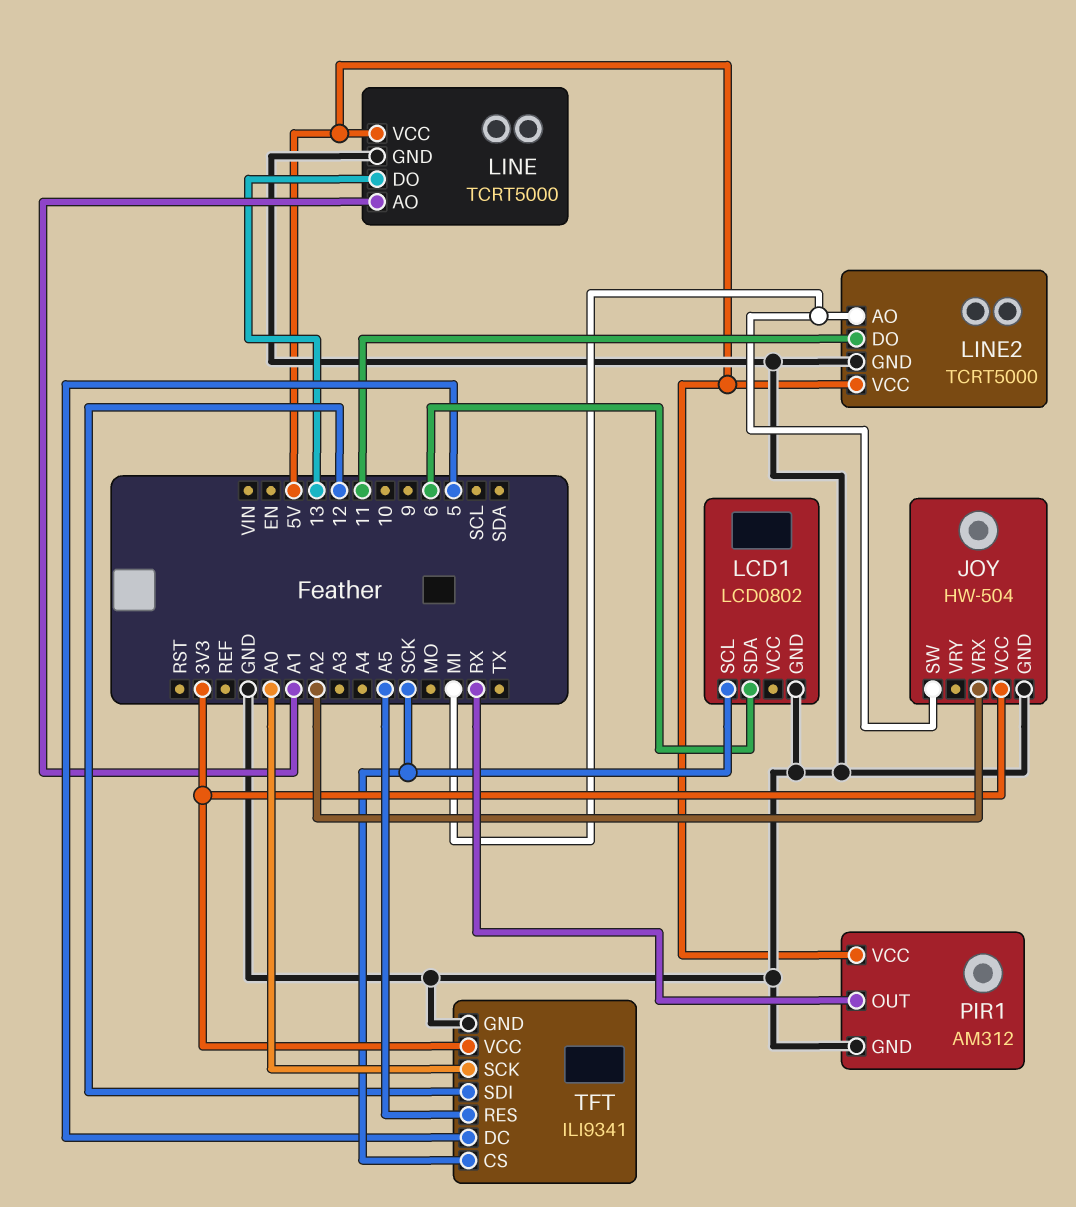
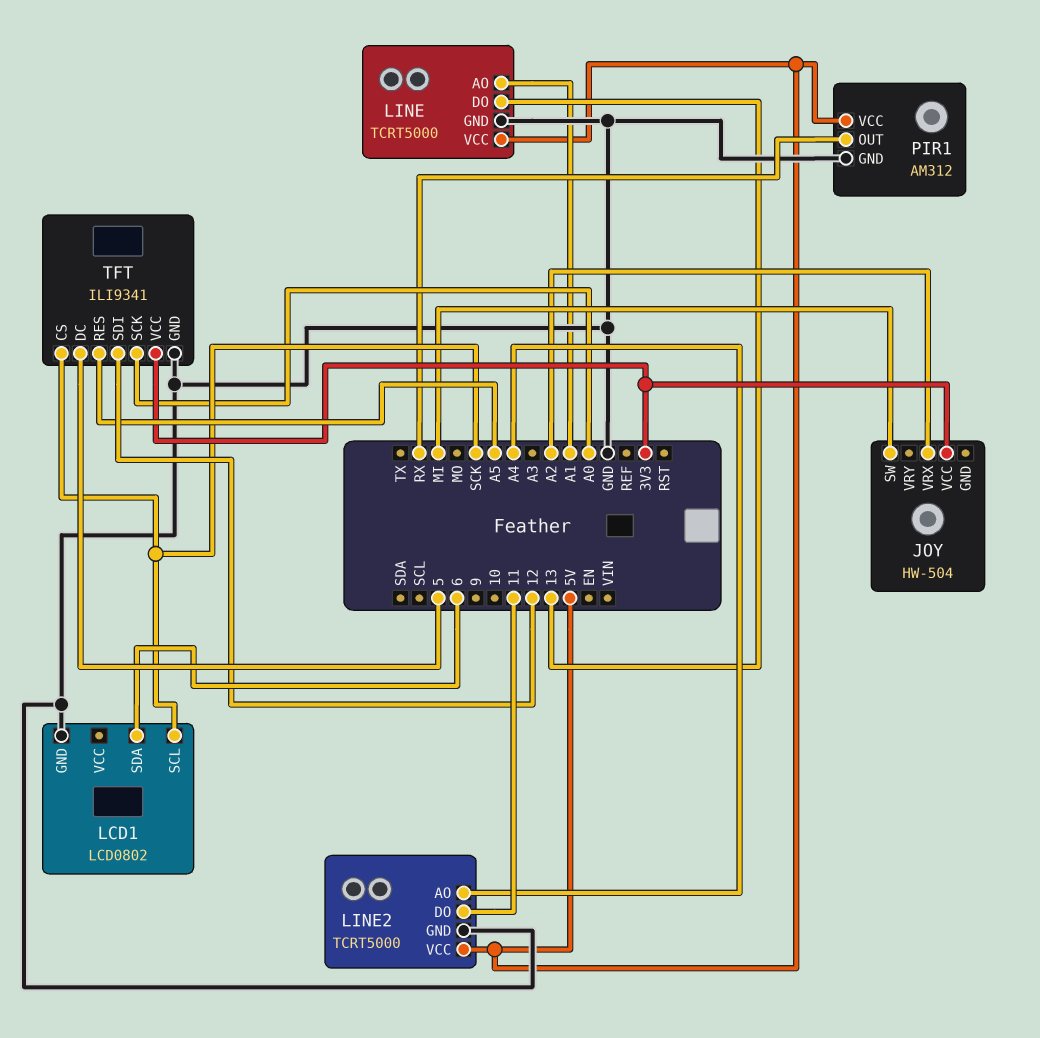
JOY pin GND: GND -> none
LINE2 pin AO: MI -> A4

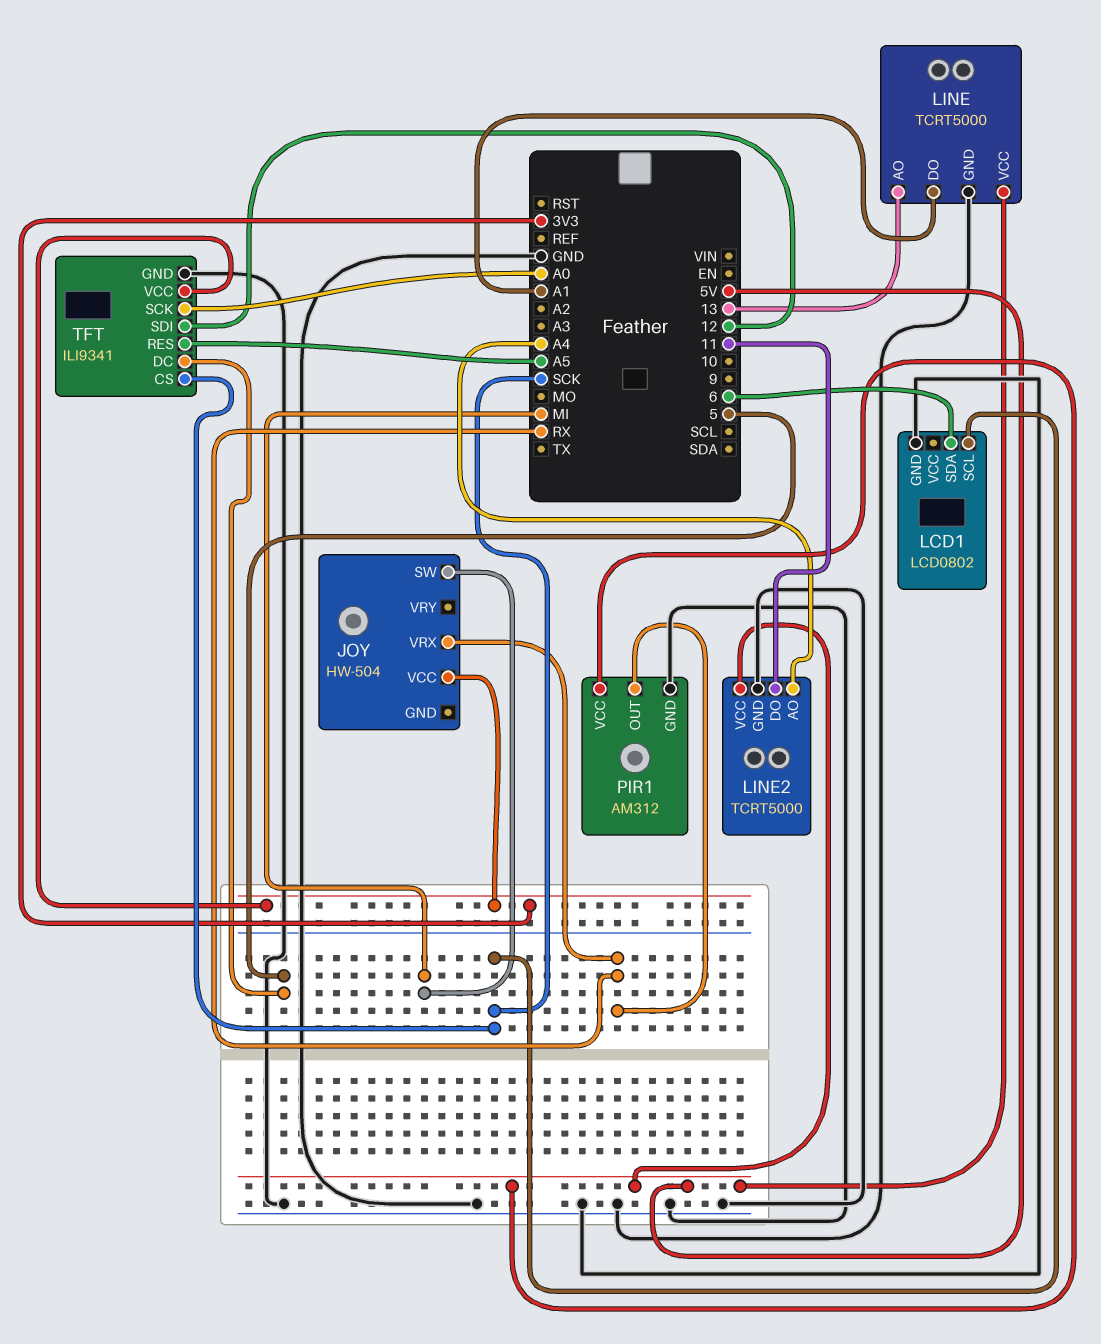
JOY pin VRX: A2 -> RX
LINE pin AO: A1 -> 13
LINE pin DO: 13 -> A1

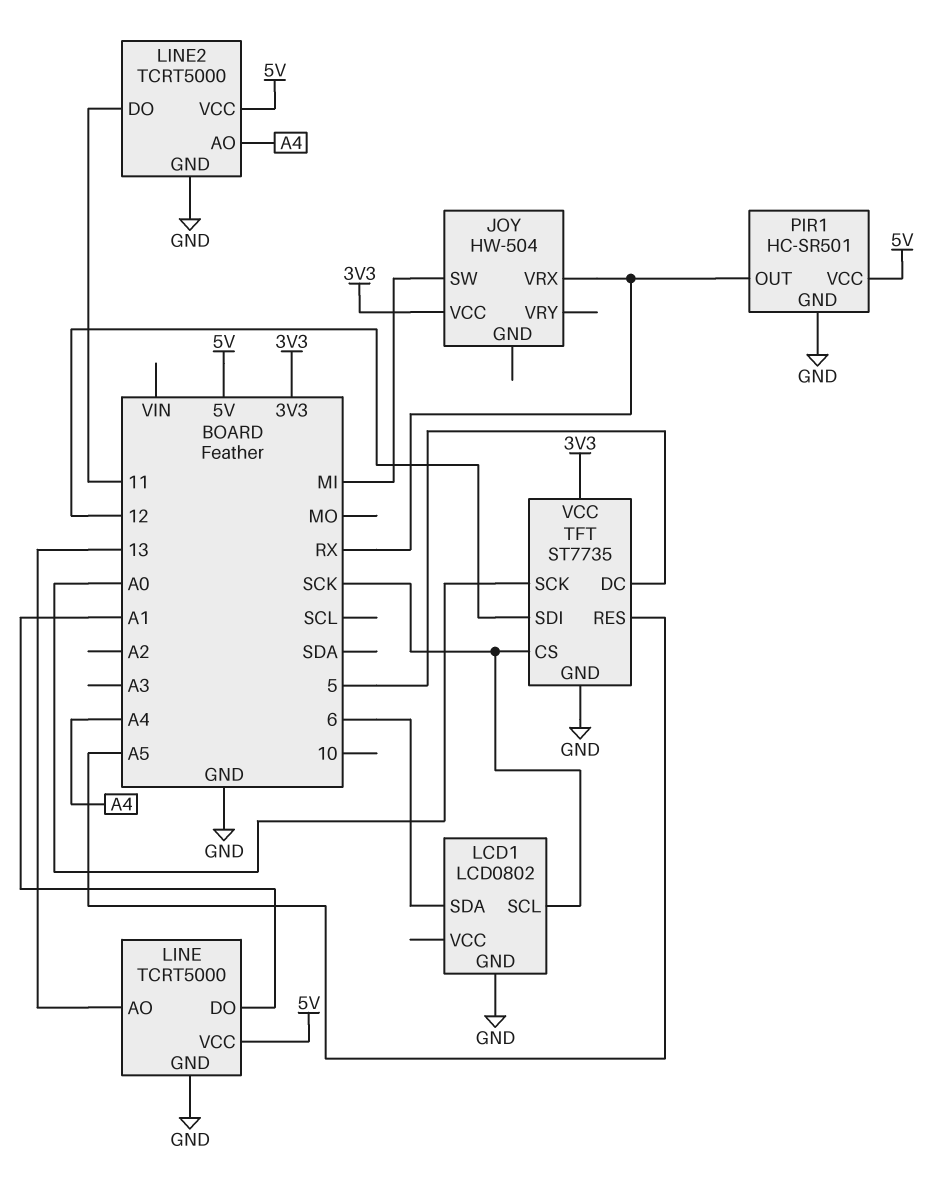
PIR1: AM312 -> HC-SR501
TFT: ILI9341 -> ST7735

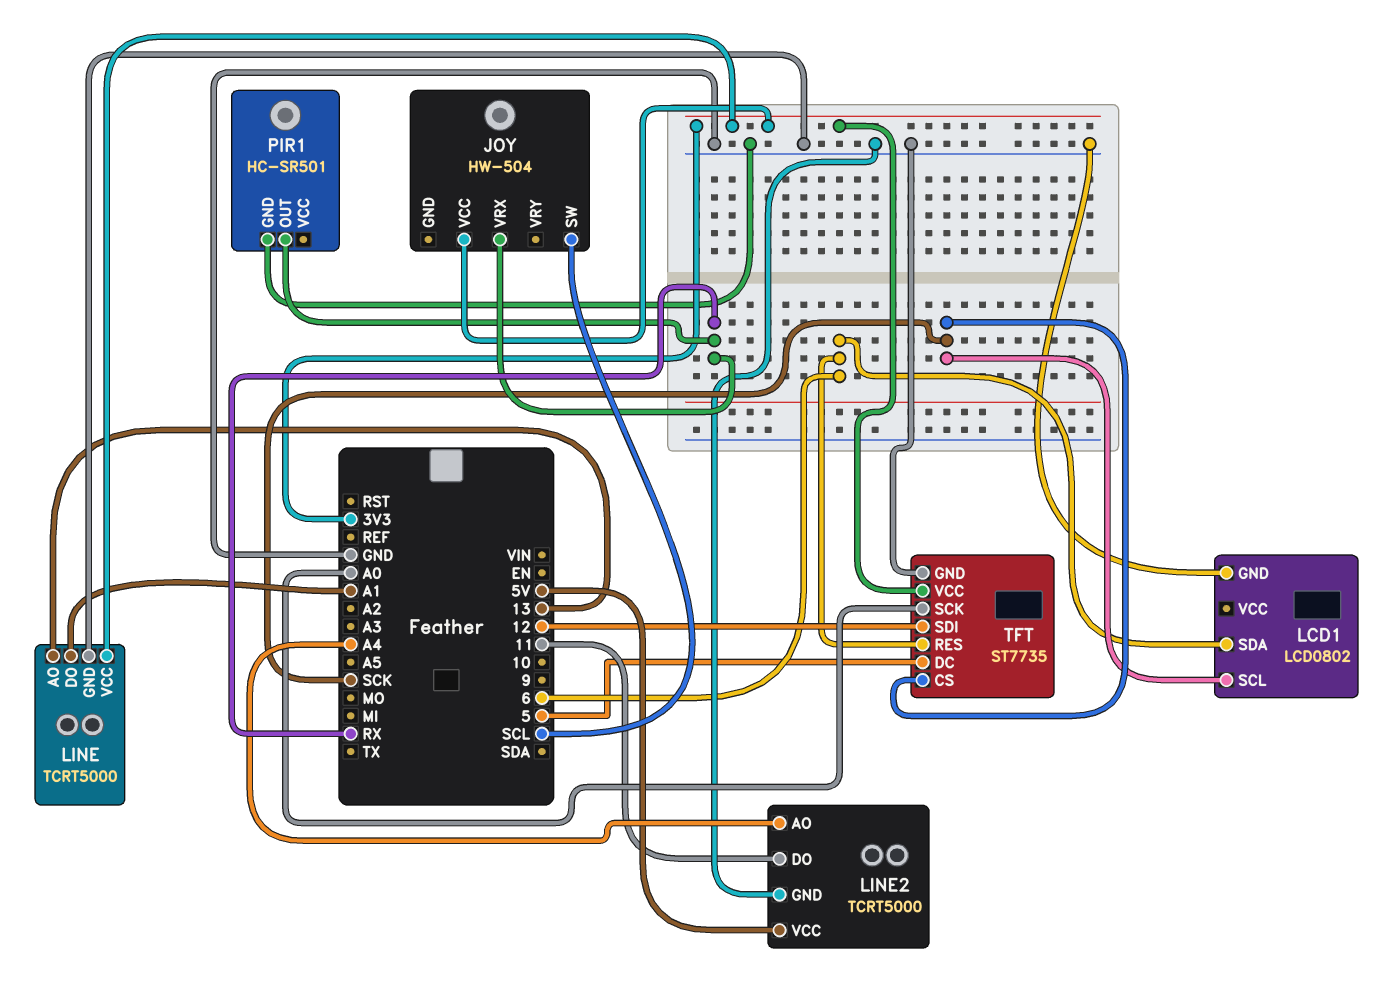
JOY pin SW: MI -> SCL
LINE pin VCC: 5V -> 3V3
PIR1 pin VCC: 5V -> none
TFT pin RES: A5 -> 6

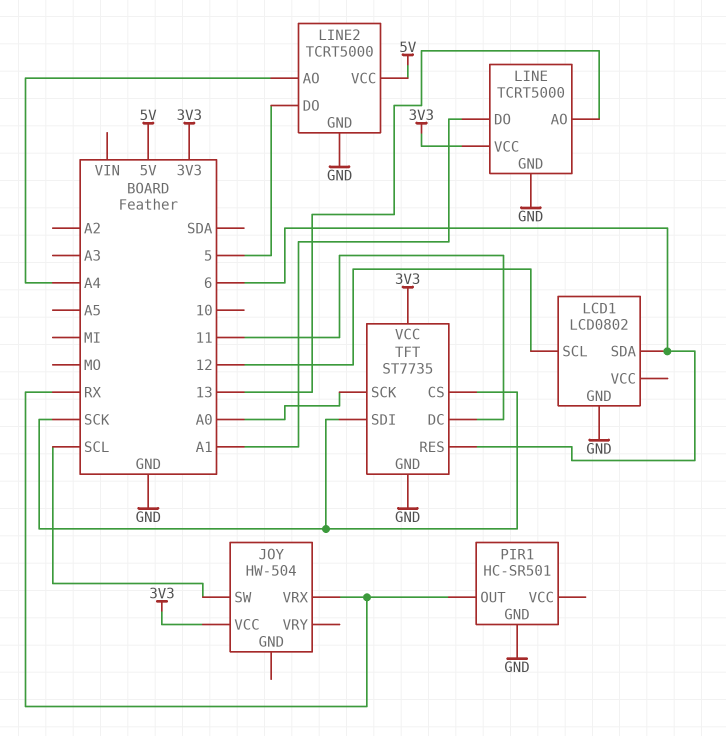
LCD1 pin SCL: SCK -> 12
LINE2 pin DO: 11 -> 5
TFT pin DC: 5 -> 11
TFT pin SDI: 12 -> SCK

